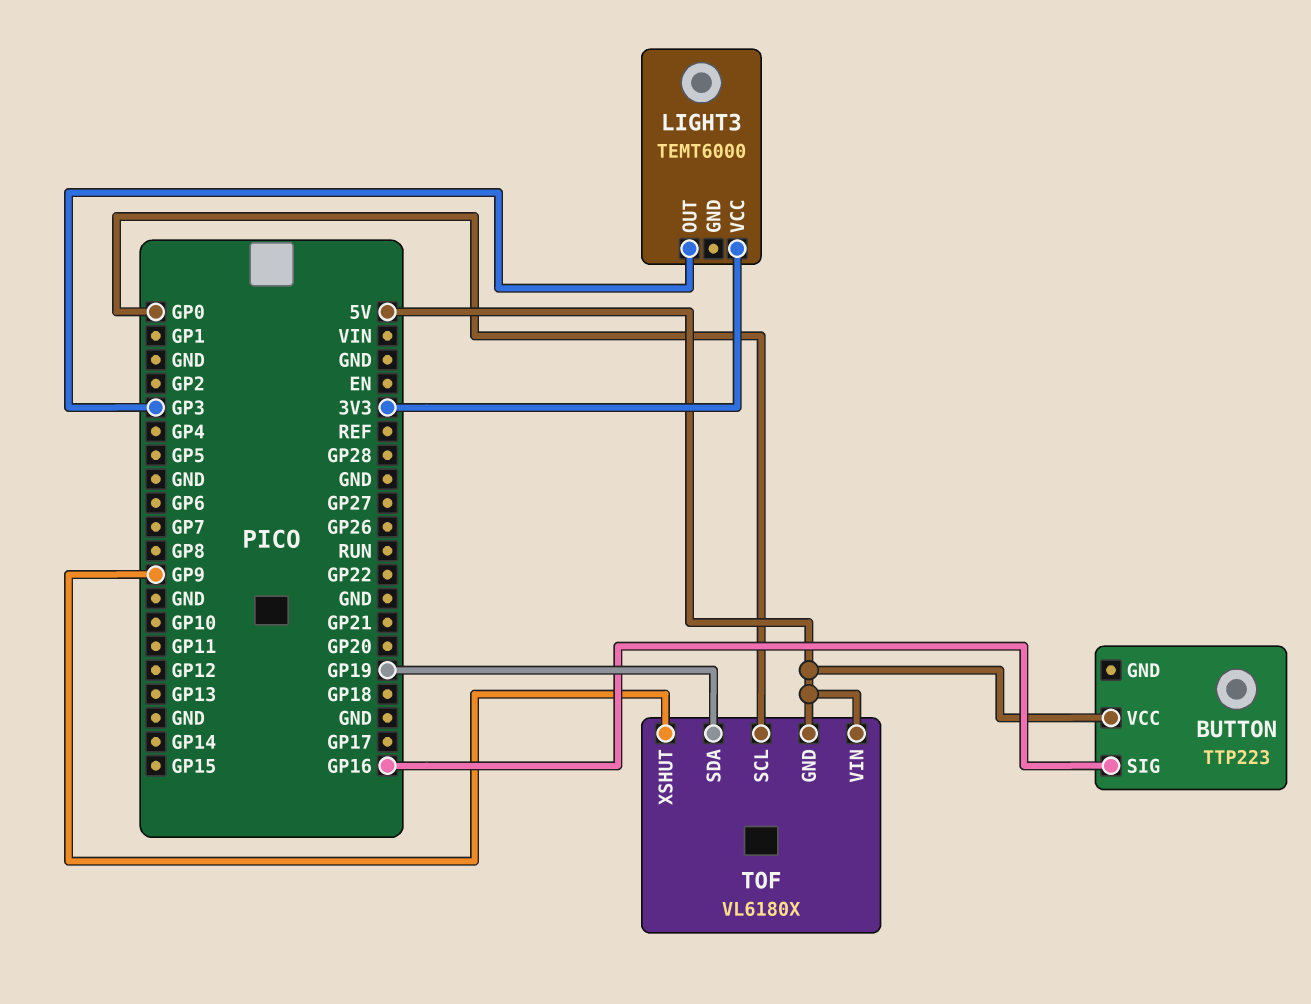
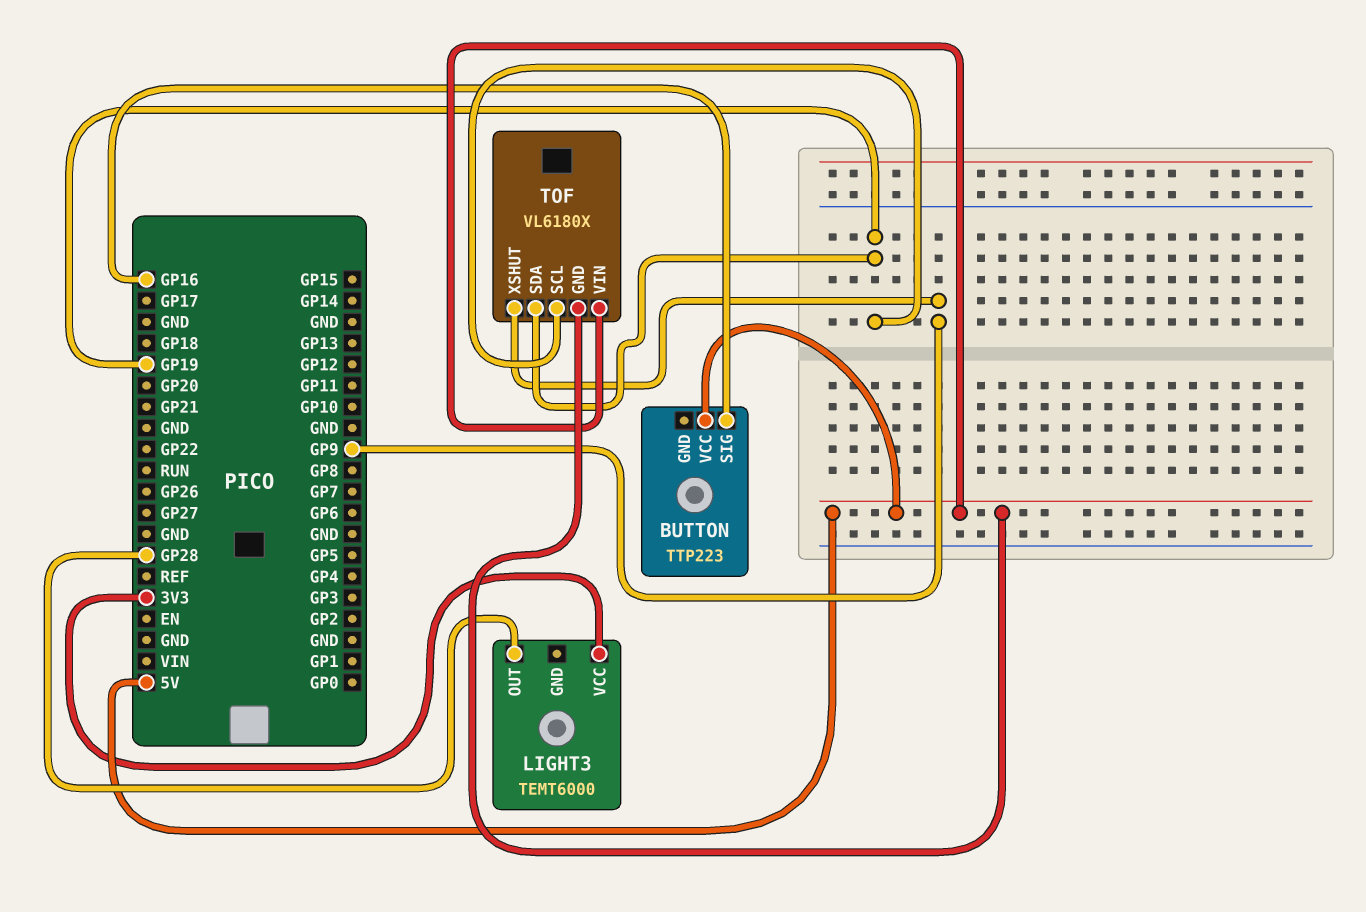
LIGHT3 pin OUT: GP3 -> GP28
TOF pin SCL: GP0 -> GP19

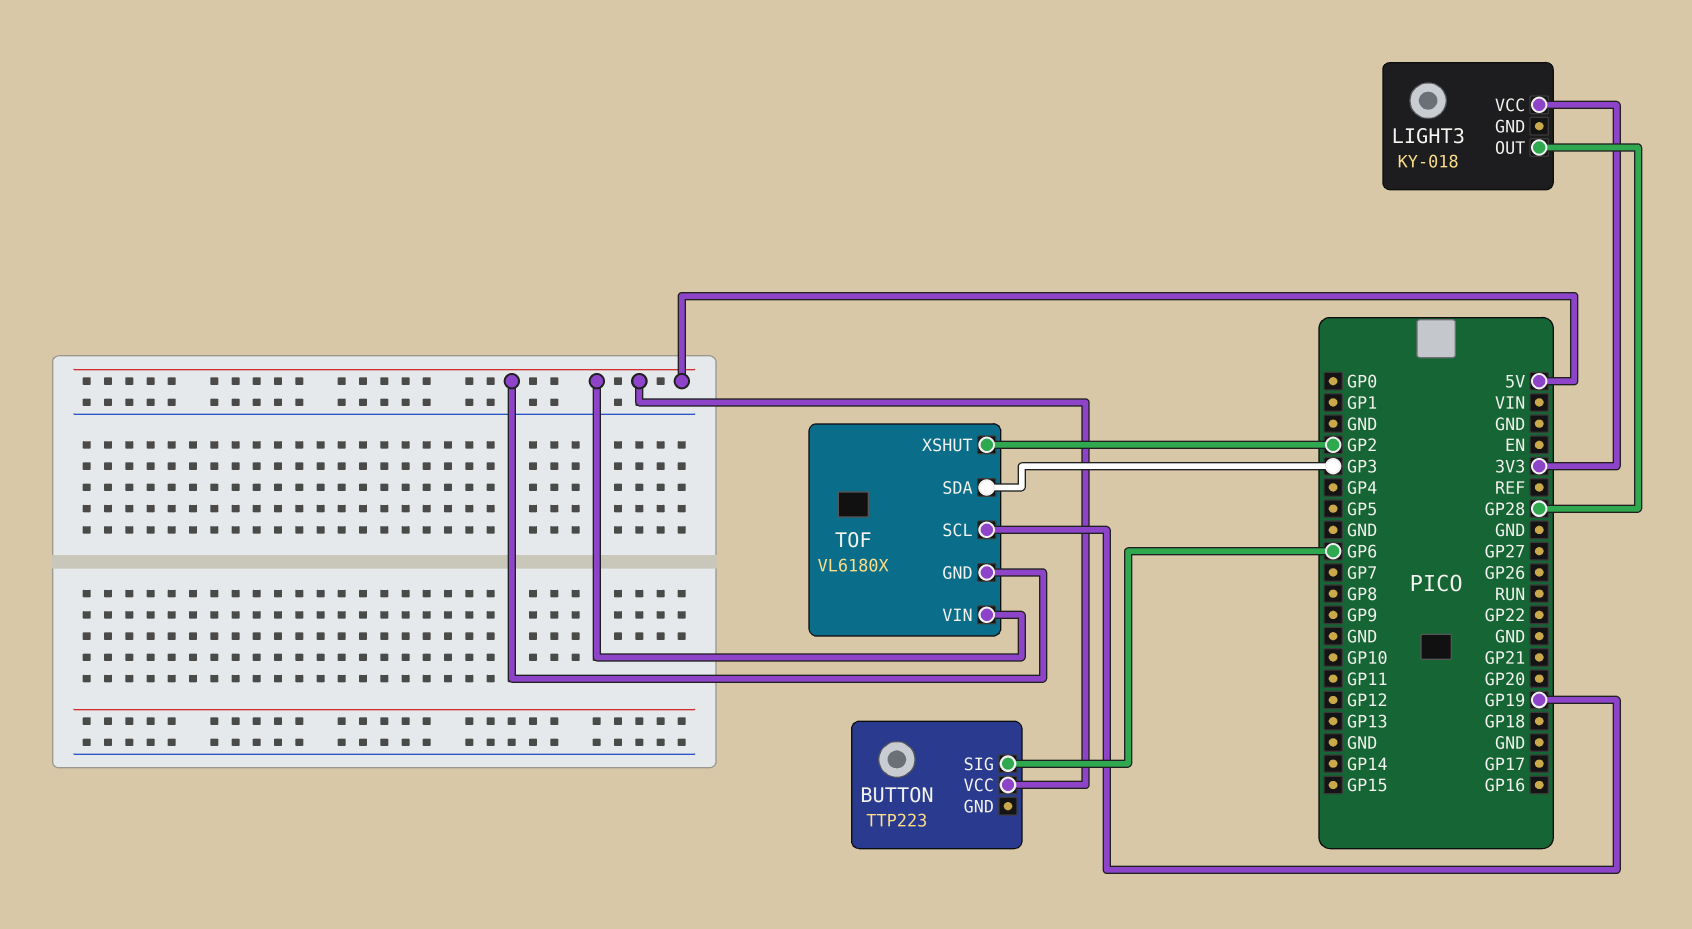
BUTTON pin SIG: GP16 -> GP6
LIGHT3: TEMT6000 -> KY-018
TOF pin SDA: GP19 -> GP3
TOF pin XSHUT: GP9 -> GP2

